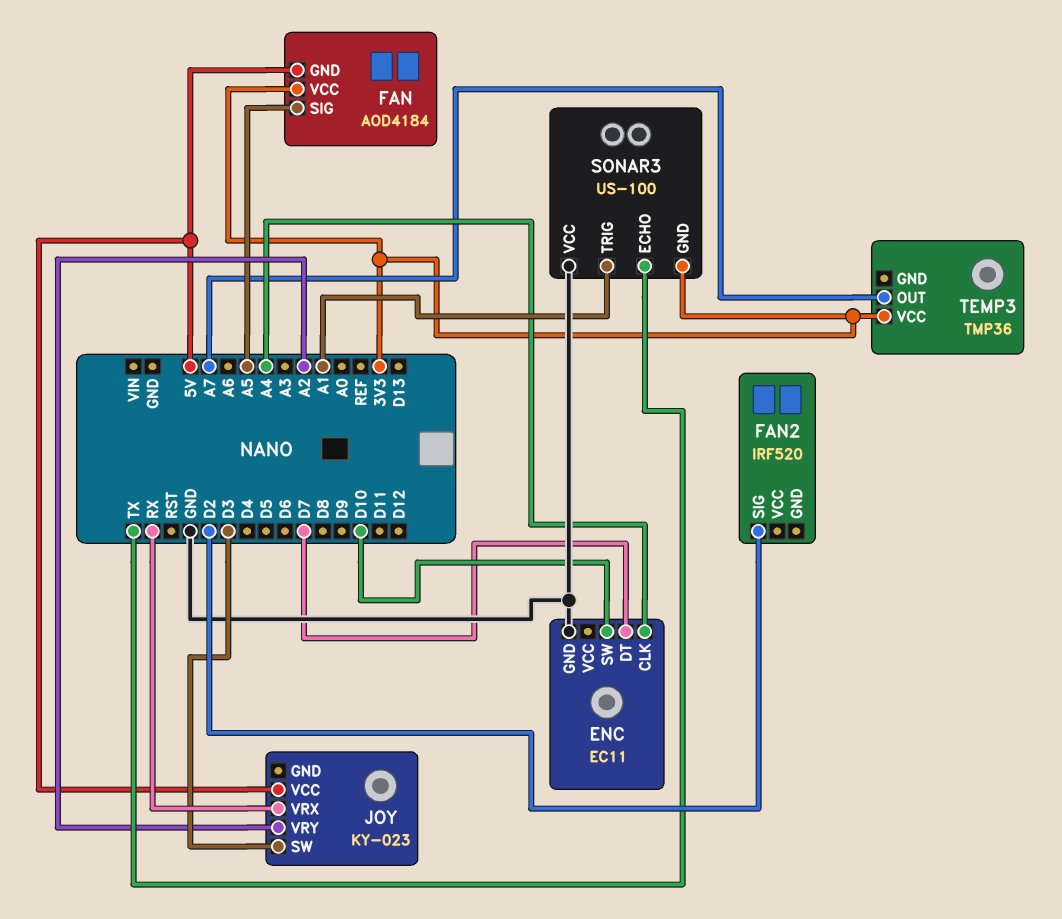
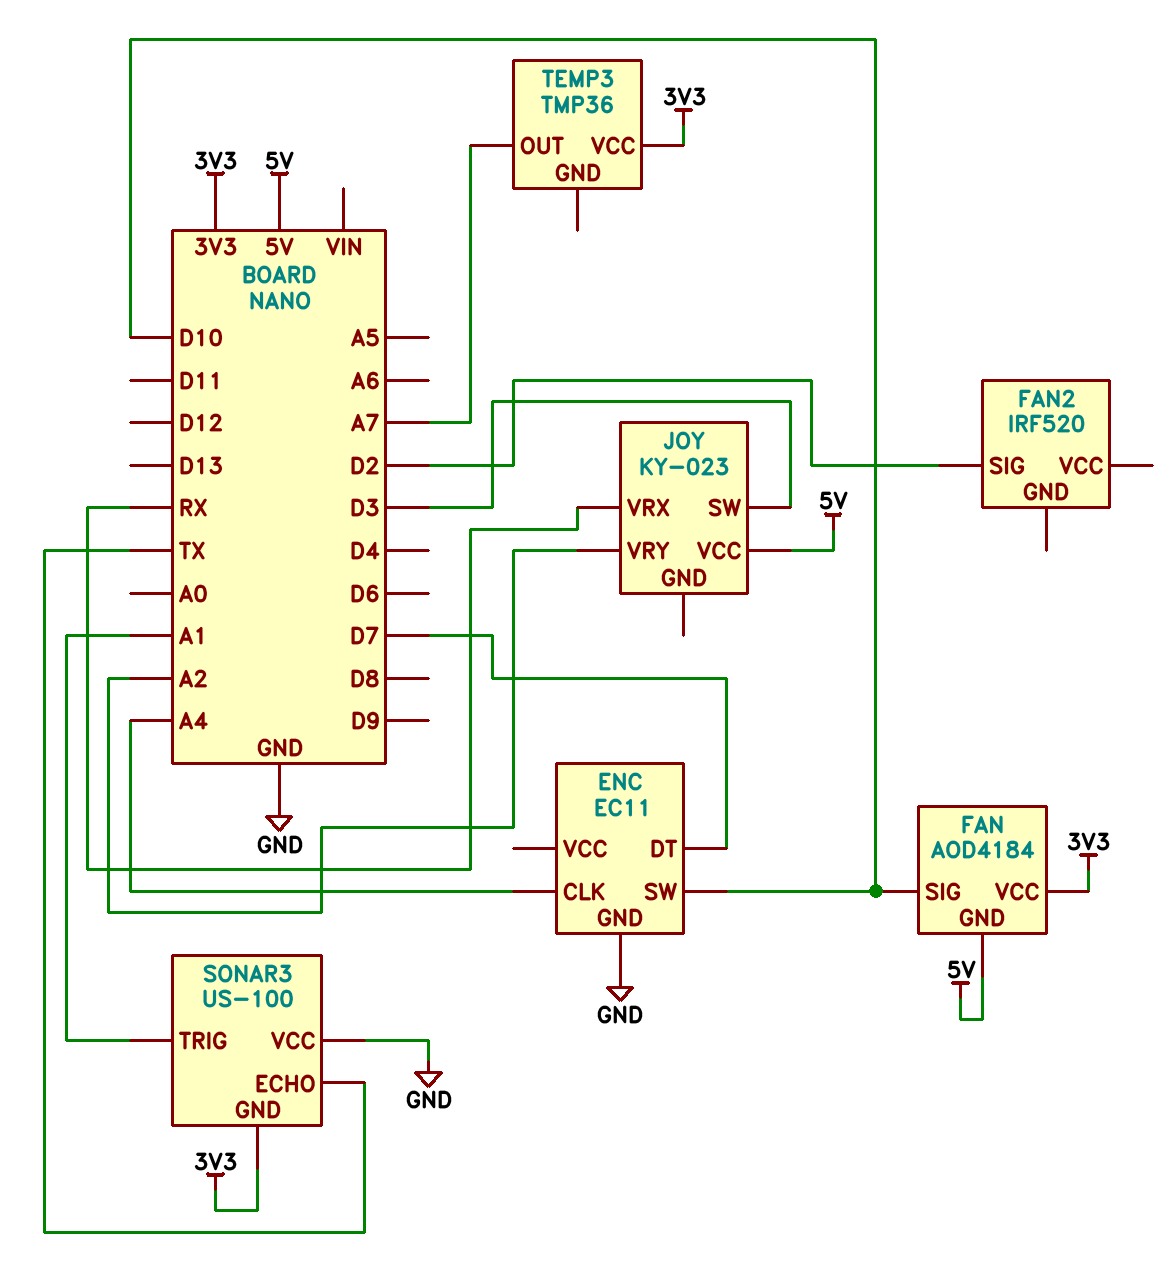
FAN pin SIG: A5 -> D10

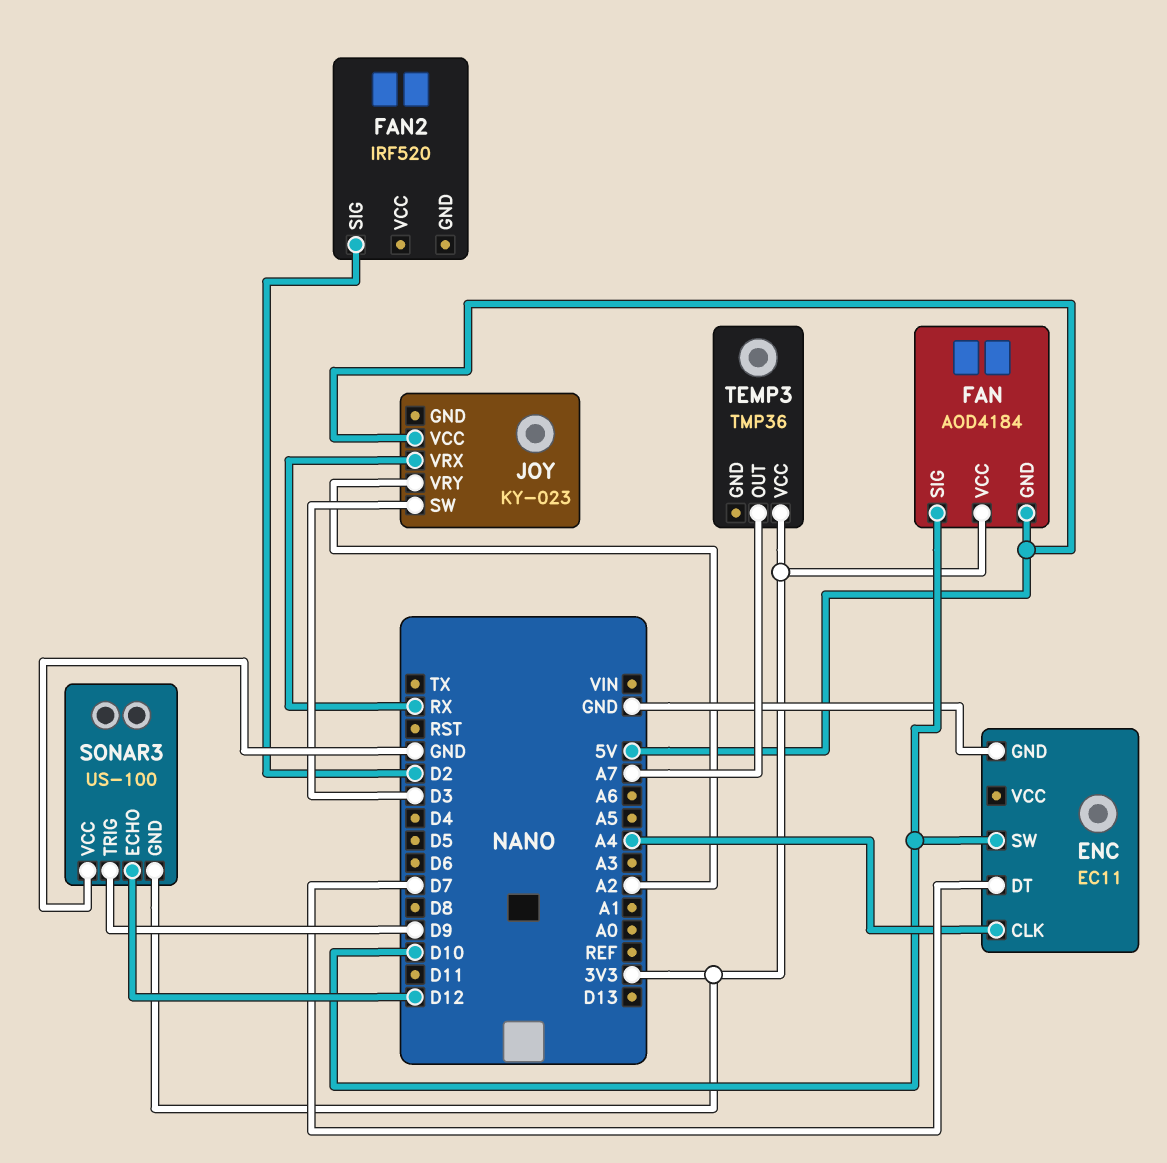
SONAR3 pin ECHO: TX -> D12
SONAR3 pin TRIG: A1 -> D9

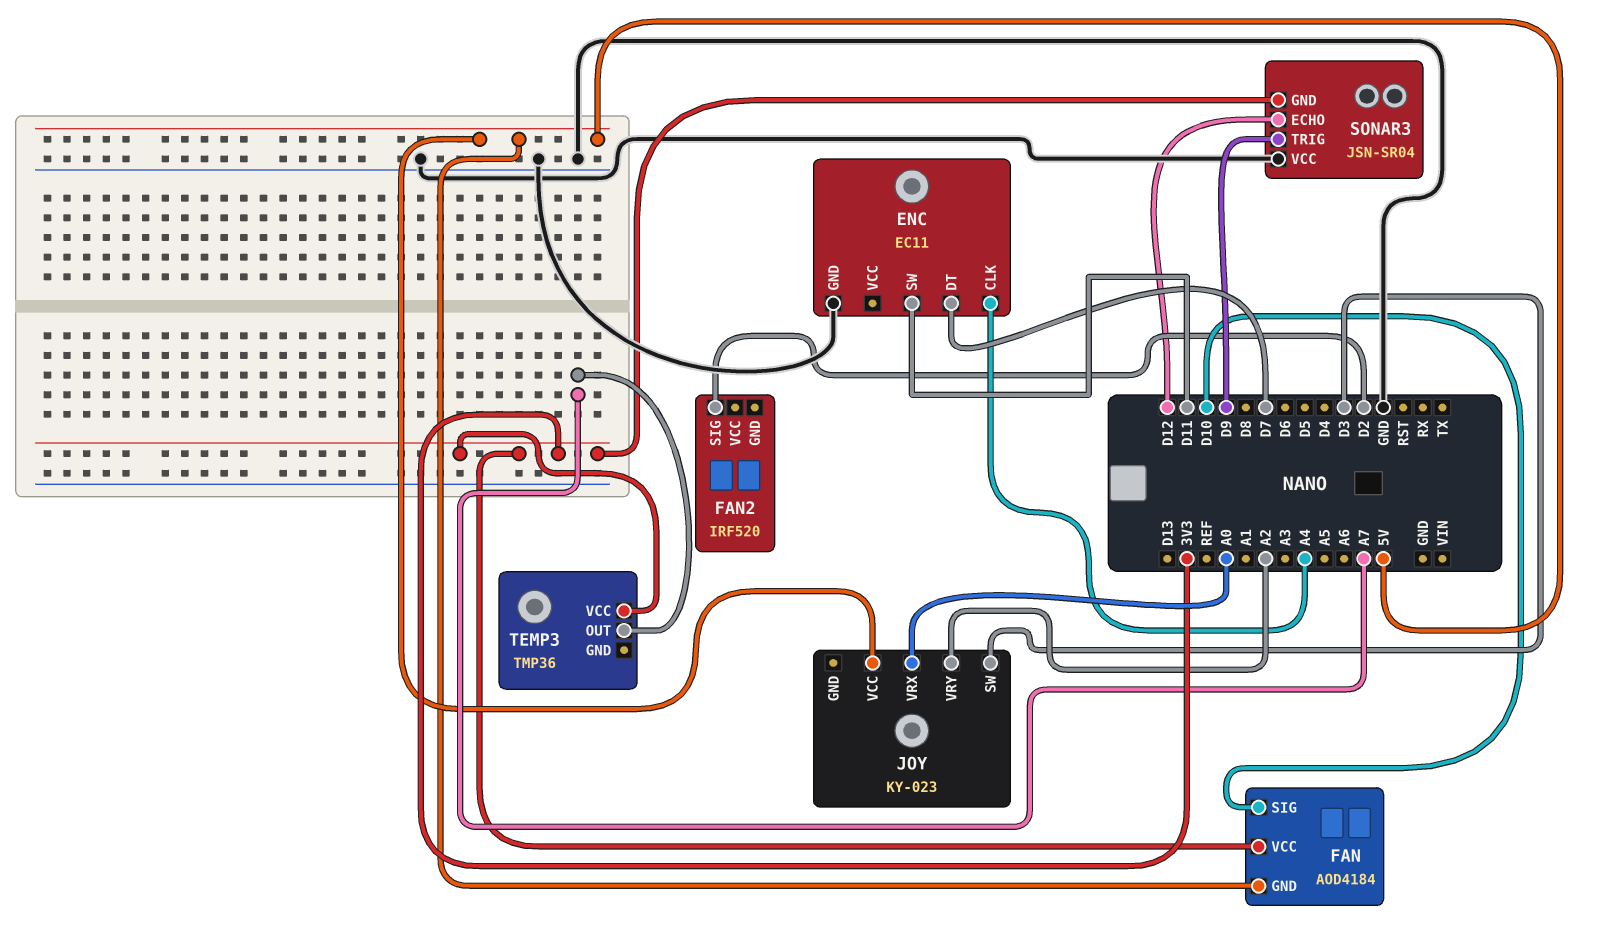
ENC pin SW: D10 -> D11
JOY pin VRX: RX -> A0
SONAR3: US-100 -> JSN-SR04

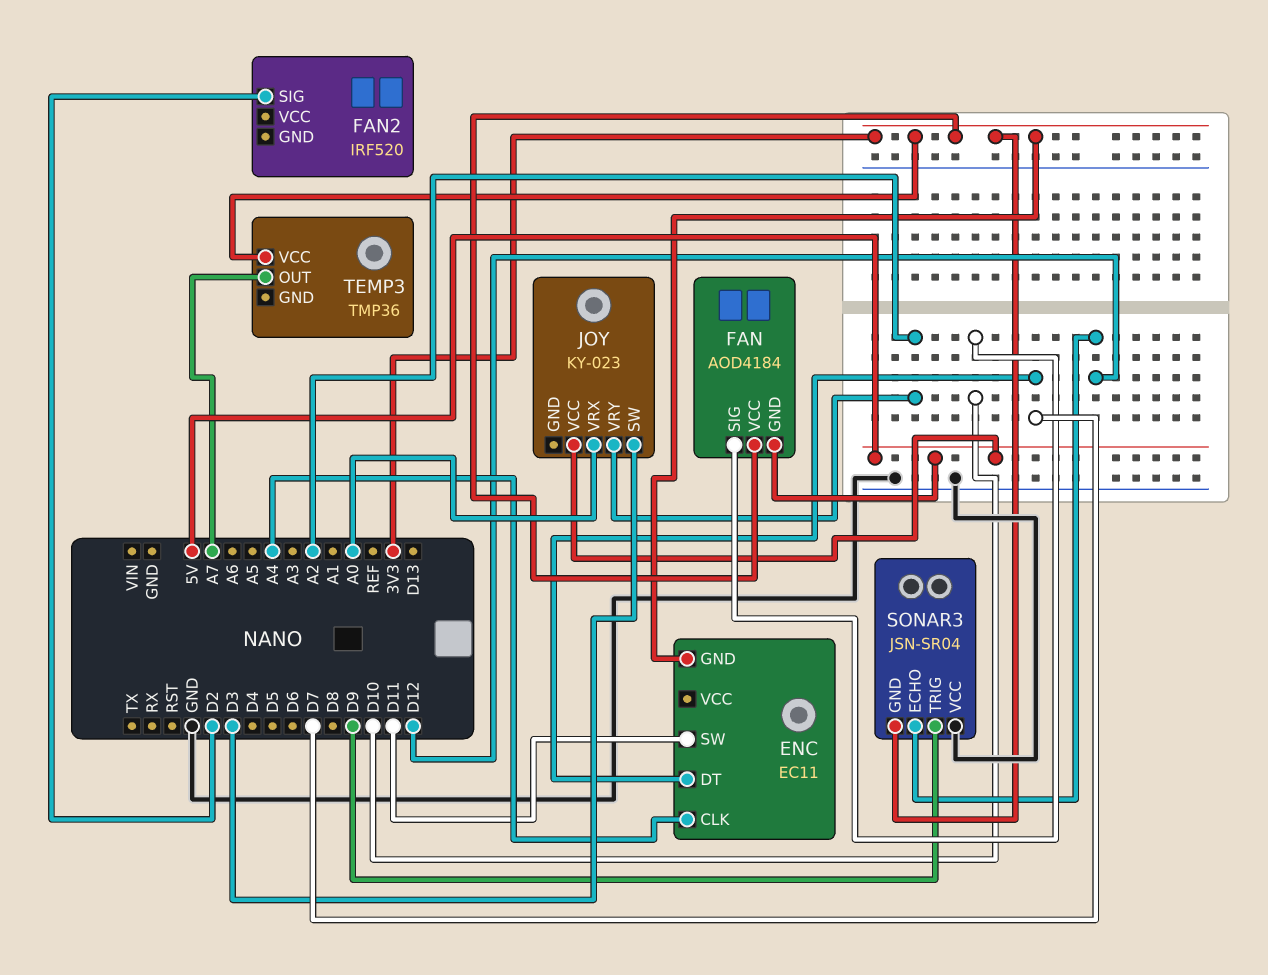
ENC pin GND: GND -> 3V3

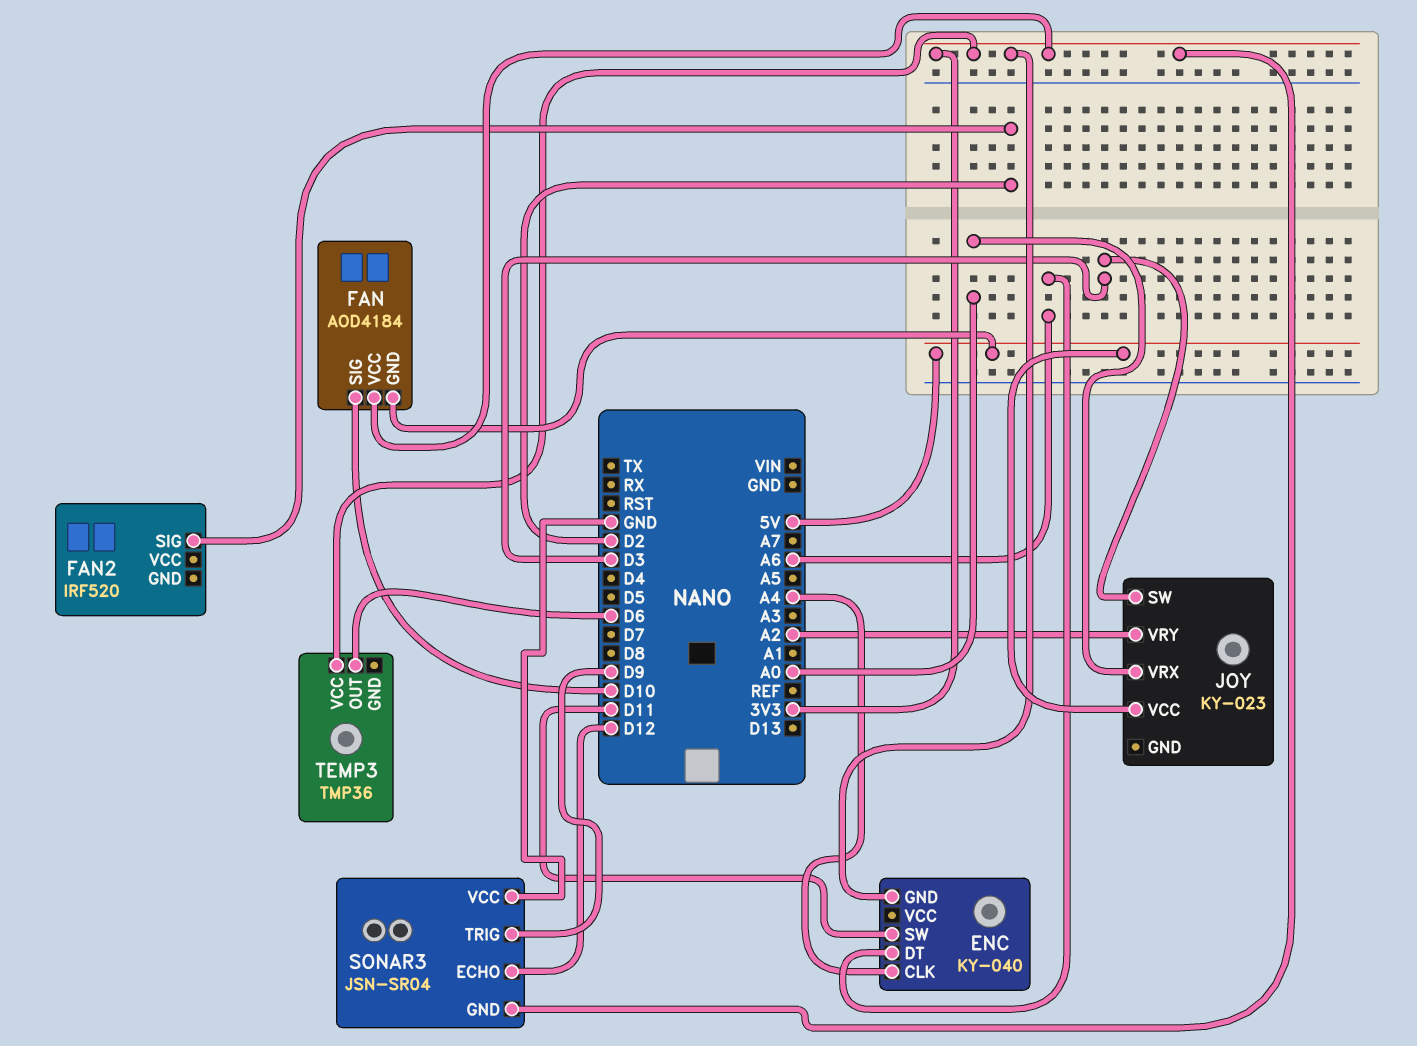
ENC: EC11 -> KY-040
ENC pin DT: D7 -> A6
TEMP3 pin OUT: A7 -> D6

